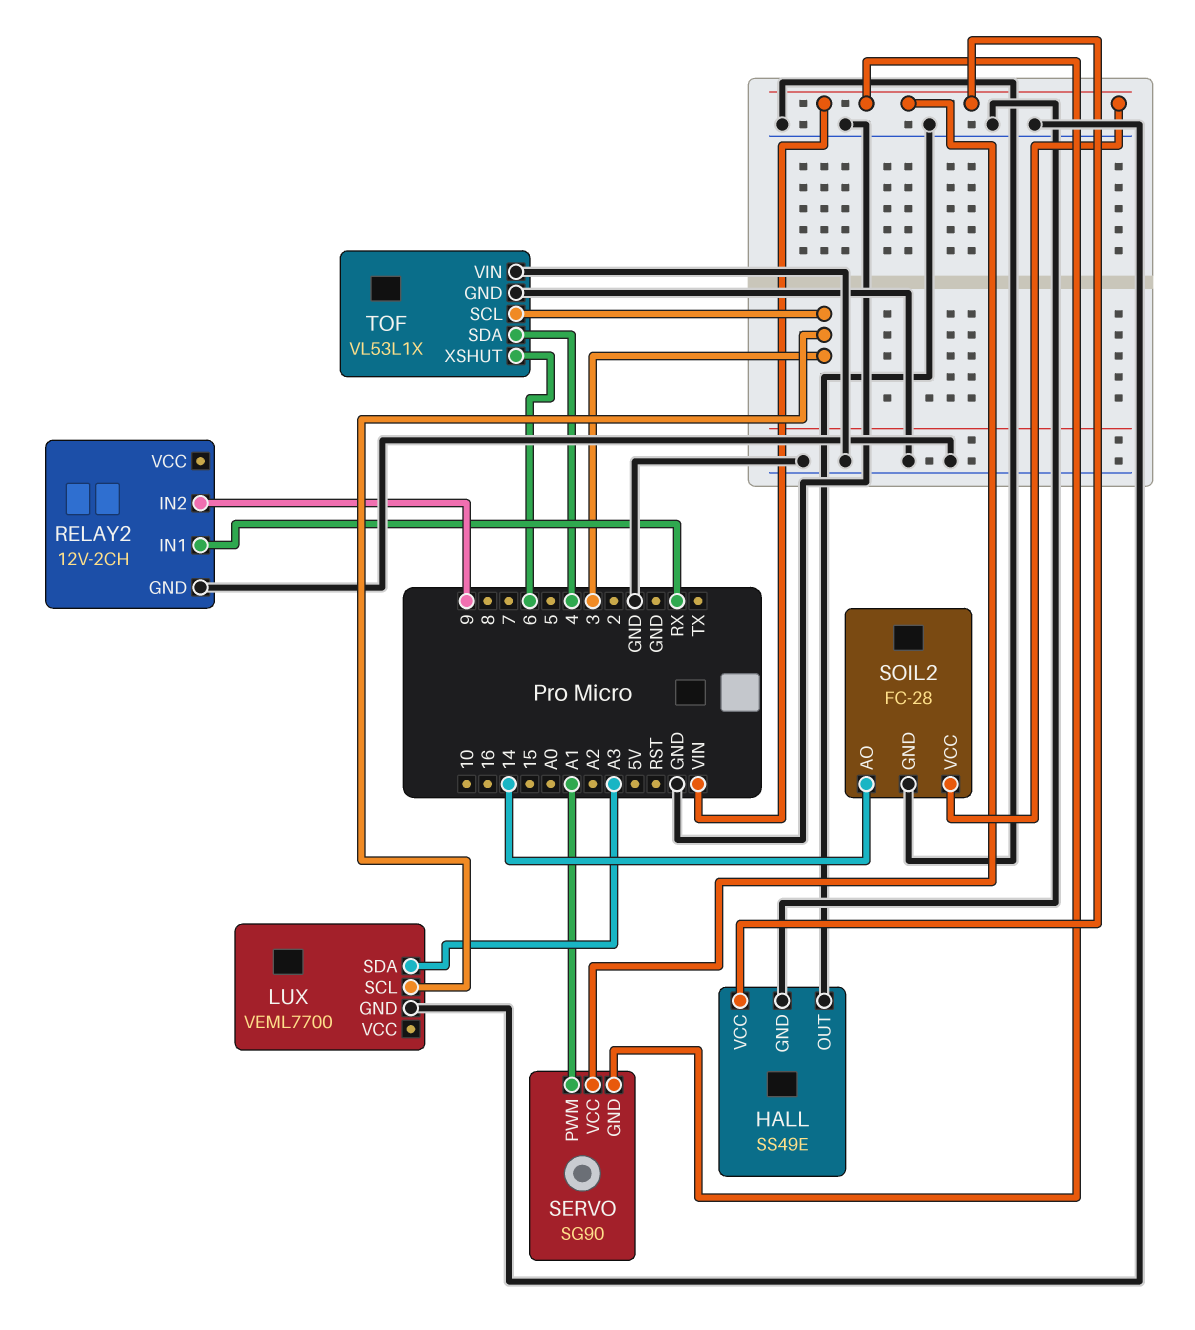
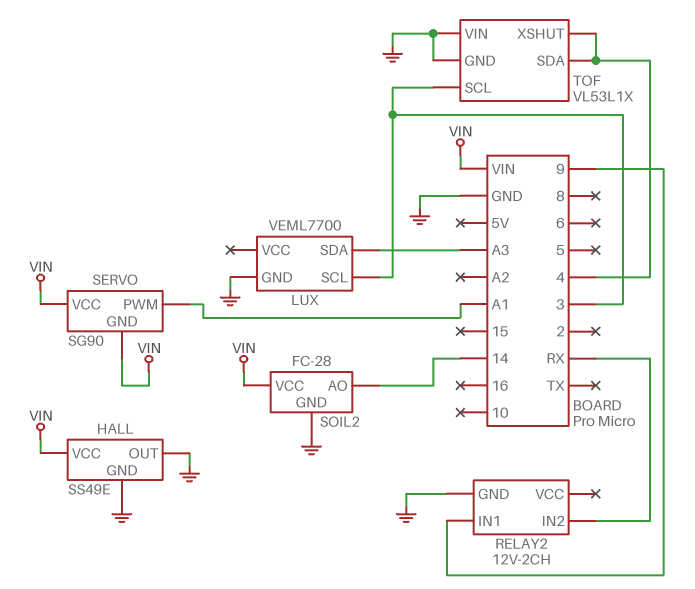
RELAY2 pin IN1: RX -> 9
RELAY2 pin IN2: 9 -> RX
TOF pin XSHUT: 6 -> 4

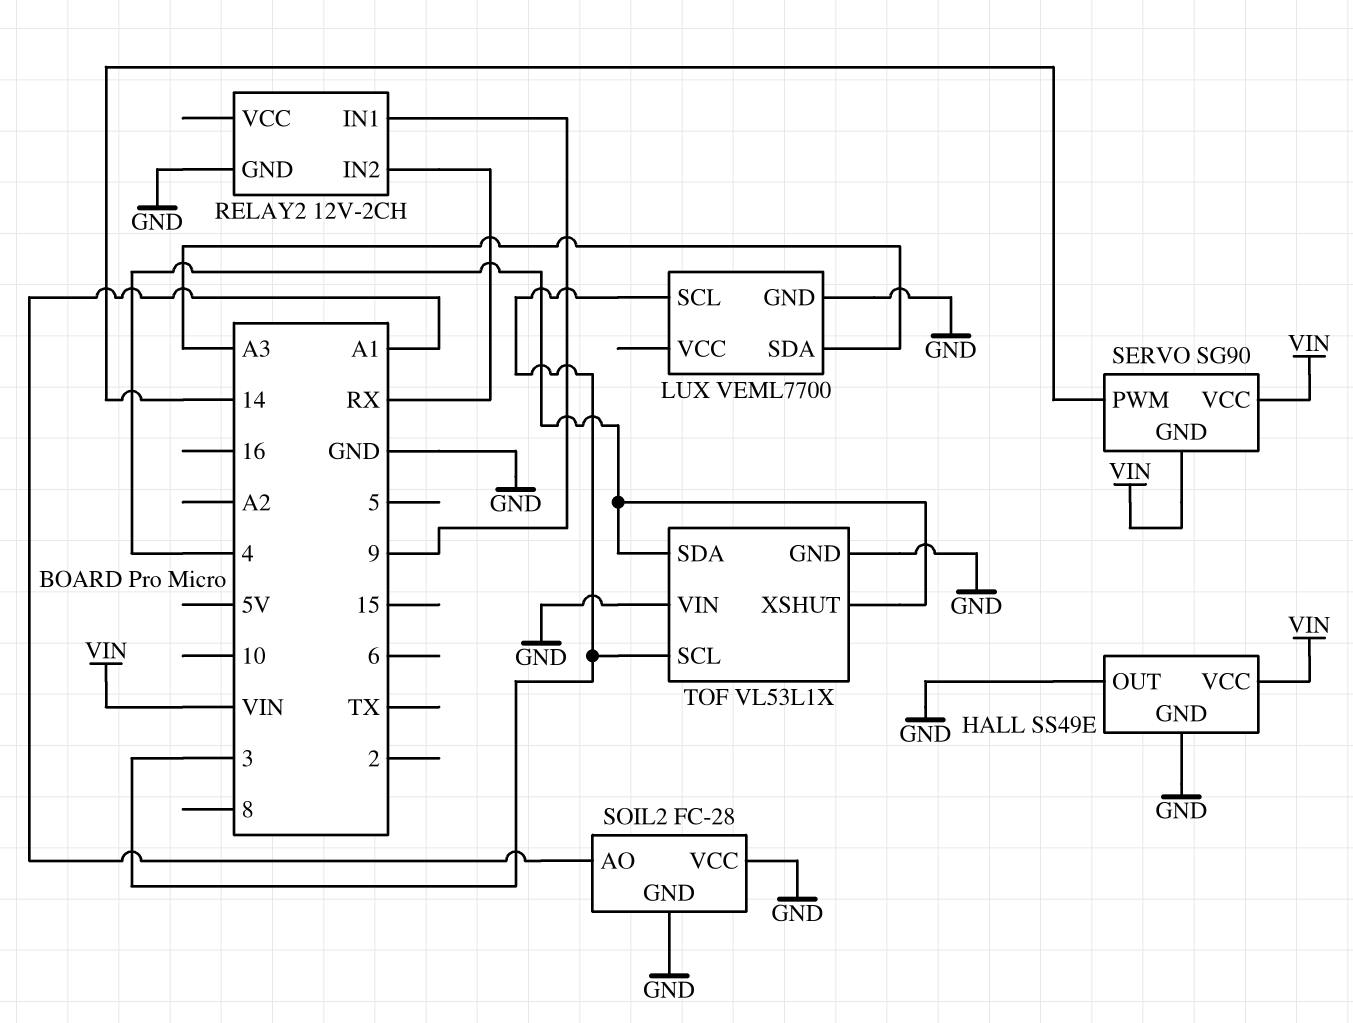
SERVO pin PWM: A1 -> 14
SOIL2 pin AO: 14 -> A1
SOIL2 pin VCC: VIN -> GND

